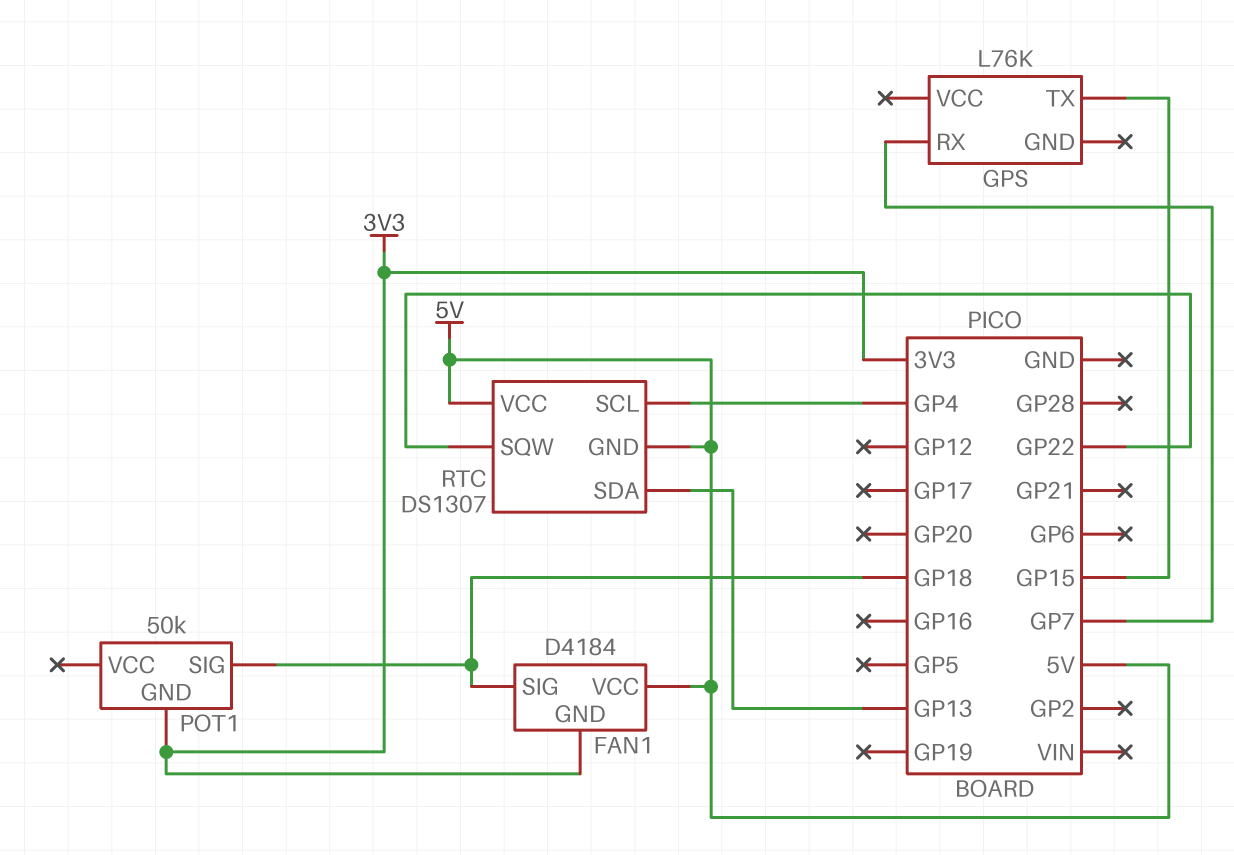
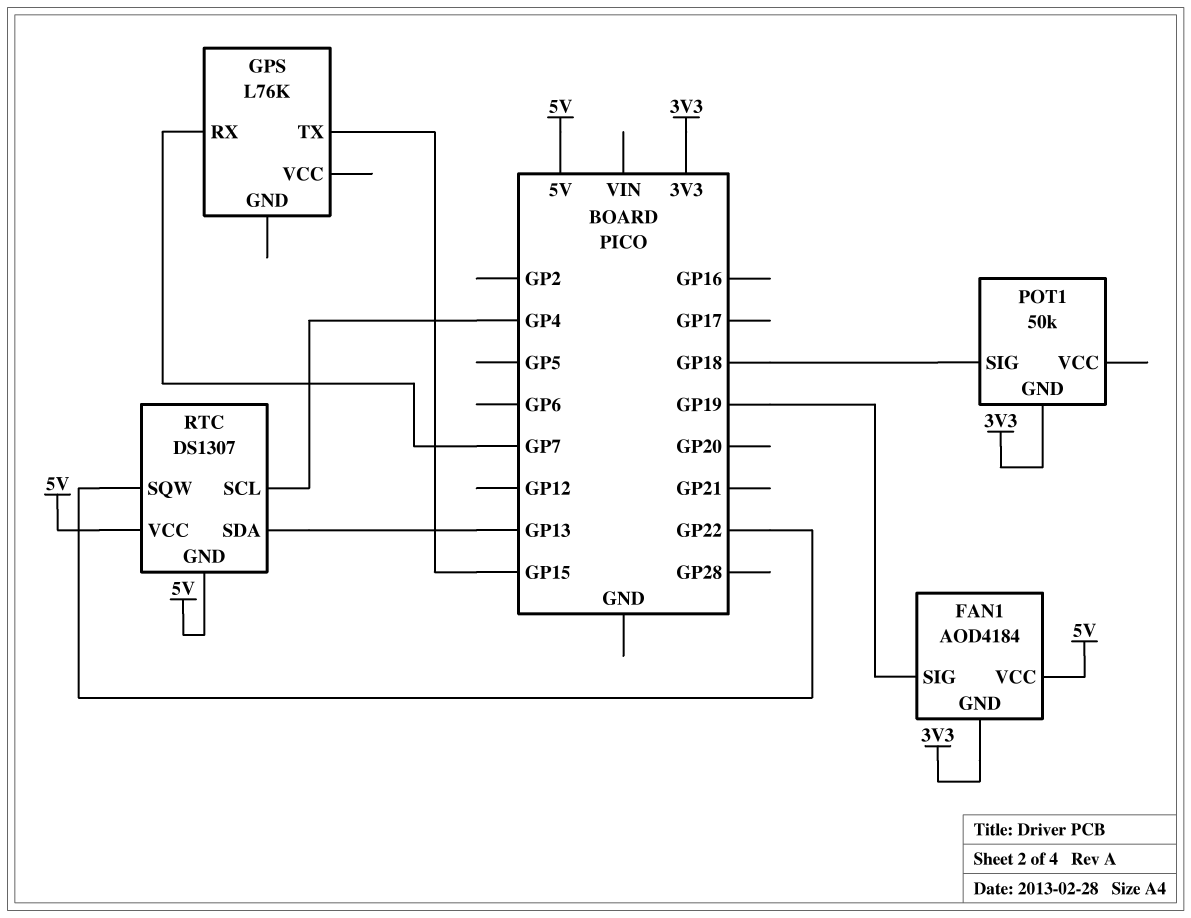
FAN1: D4184 -> AOD4184
FAN1 pin SIG: GP18 -> GP19

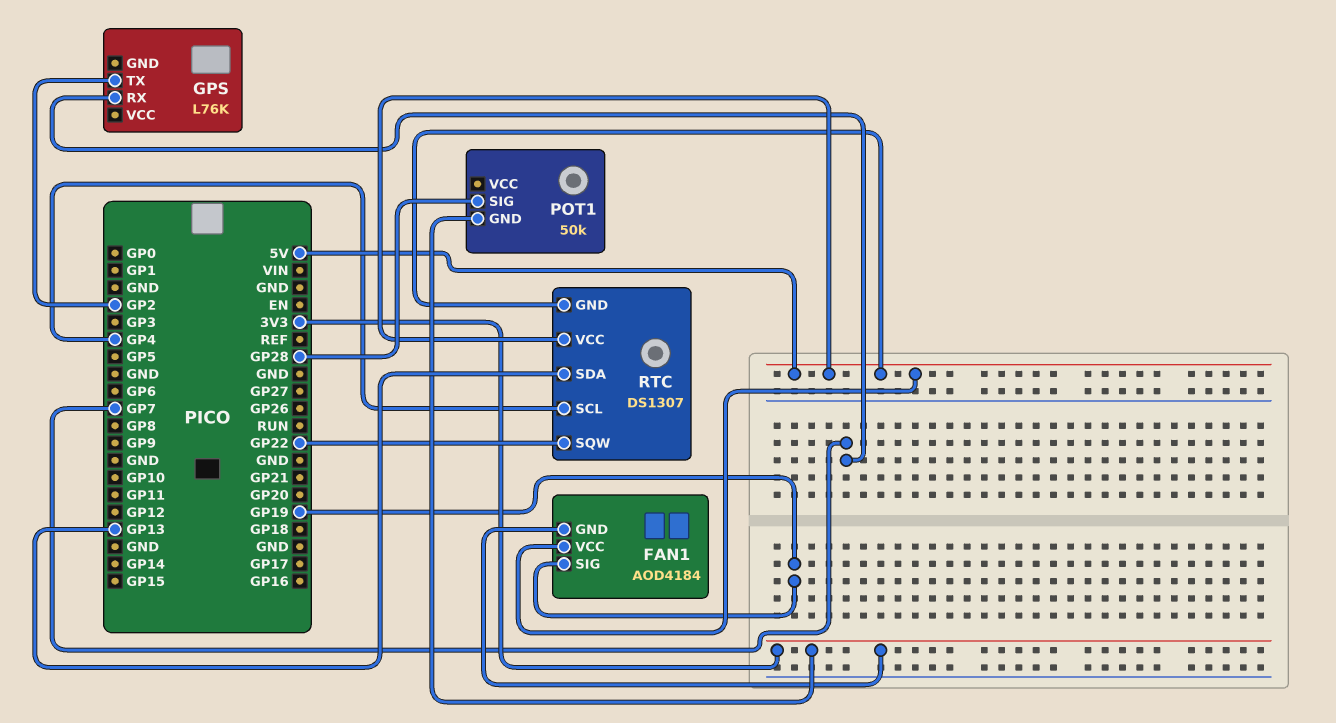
GPS pin TX: GP15 -> GP2
POT1 pin SIG: GP18 -> GP28

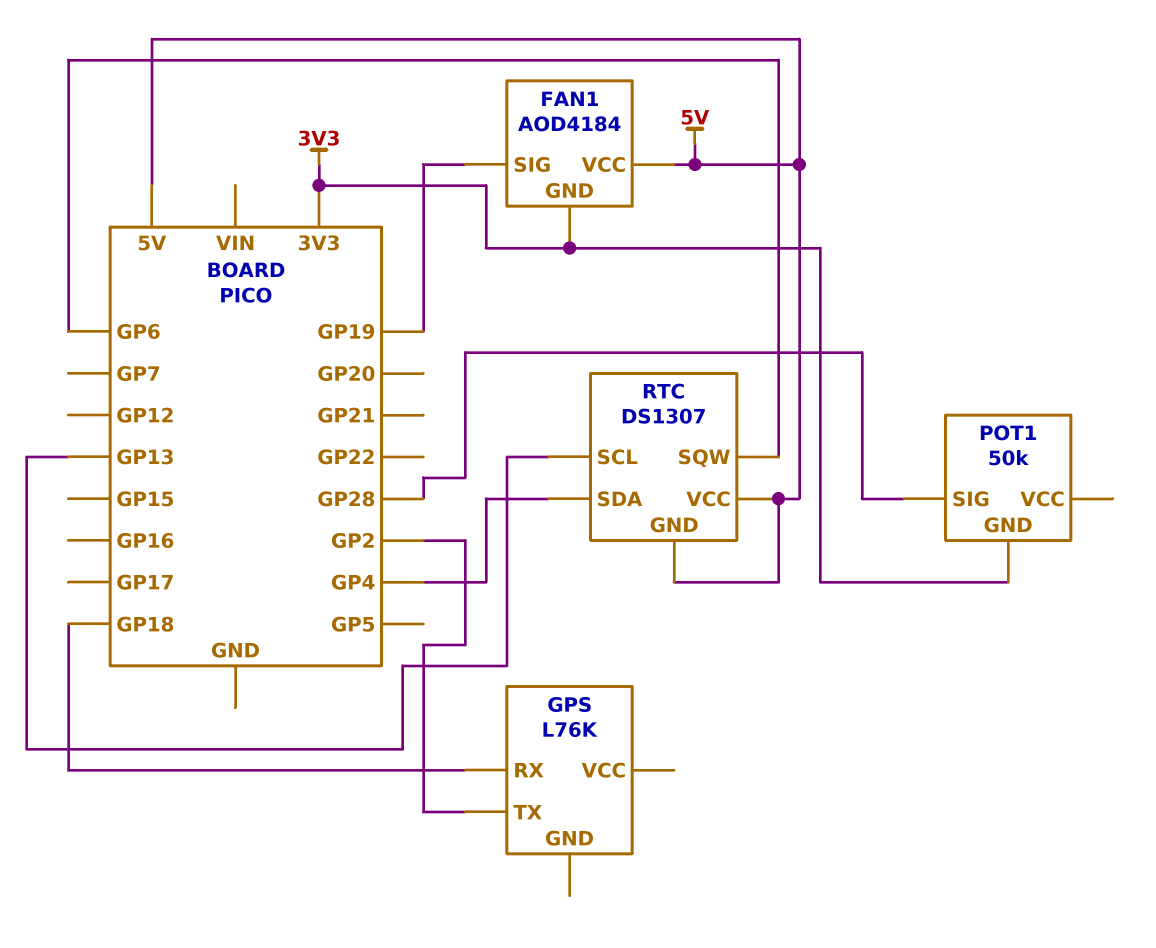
GPS pin RX: GP7 -> GP18
RTC pin SCL: GP4 -> GP13
RTC pin SDA: GP13 -> GP4
RTC pin SQW: GP22 -> GP6

